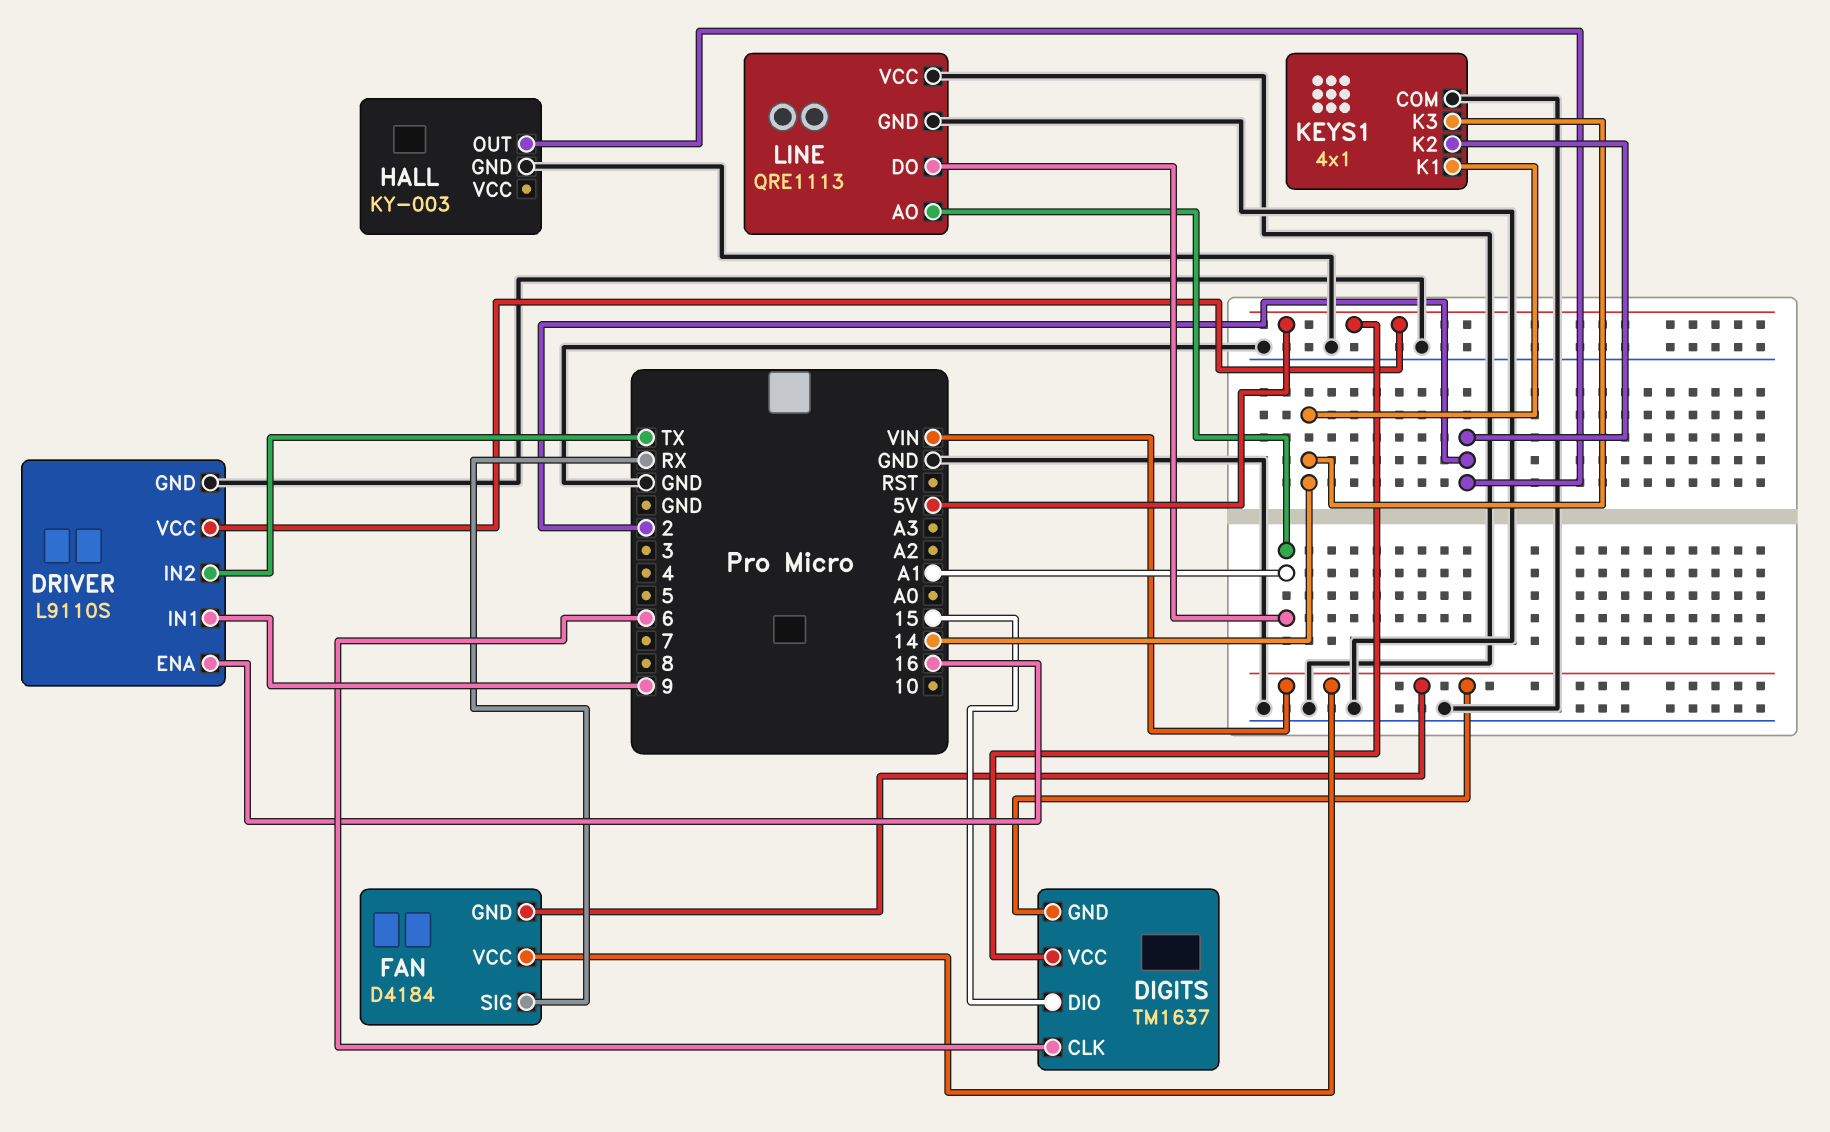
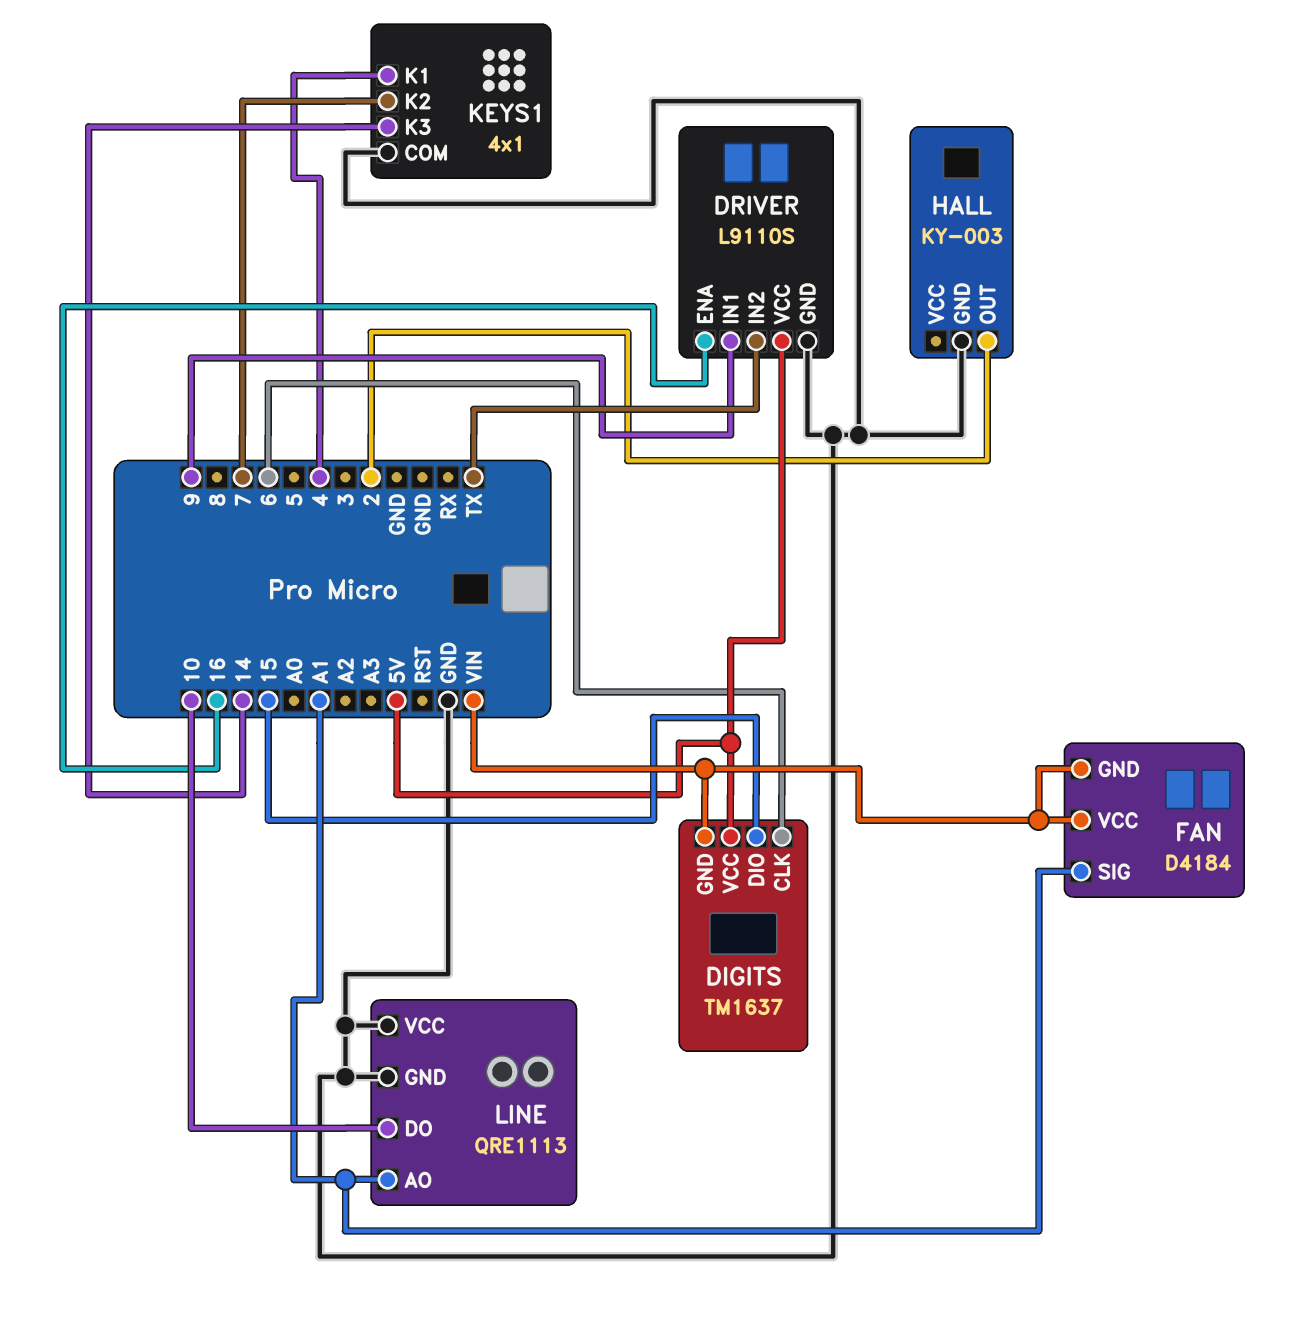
FAN pin SIG: RX -> A1
KEYS1 pin K1: 14 -> 4
KEYS1 pin K2: 2 -> 7
LINE pin DO: A1 -> 10

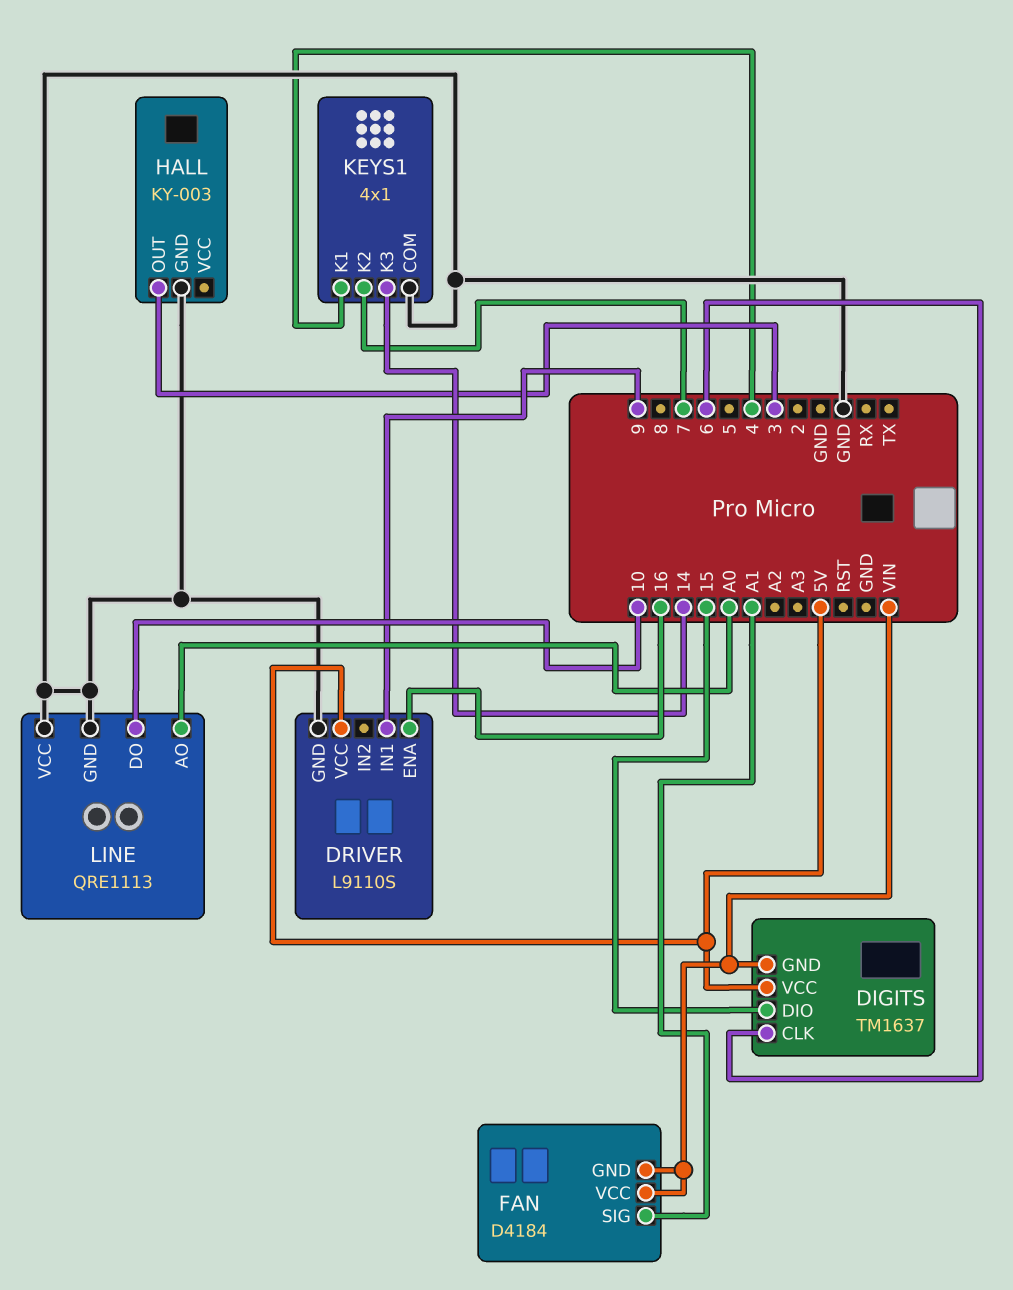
DRIVER pin IN2: TX -> none
HALL pin OUT: 2 -> 3
LINE pin AO: A1 -> A0

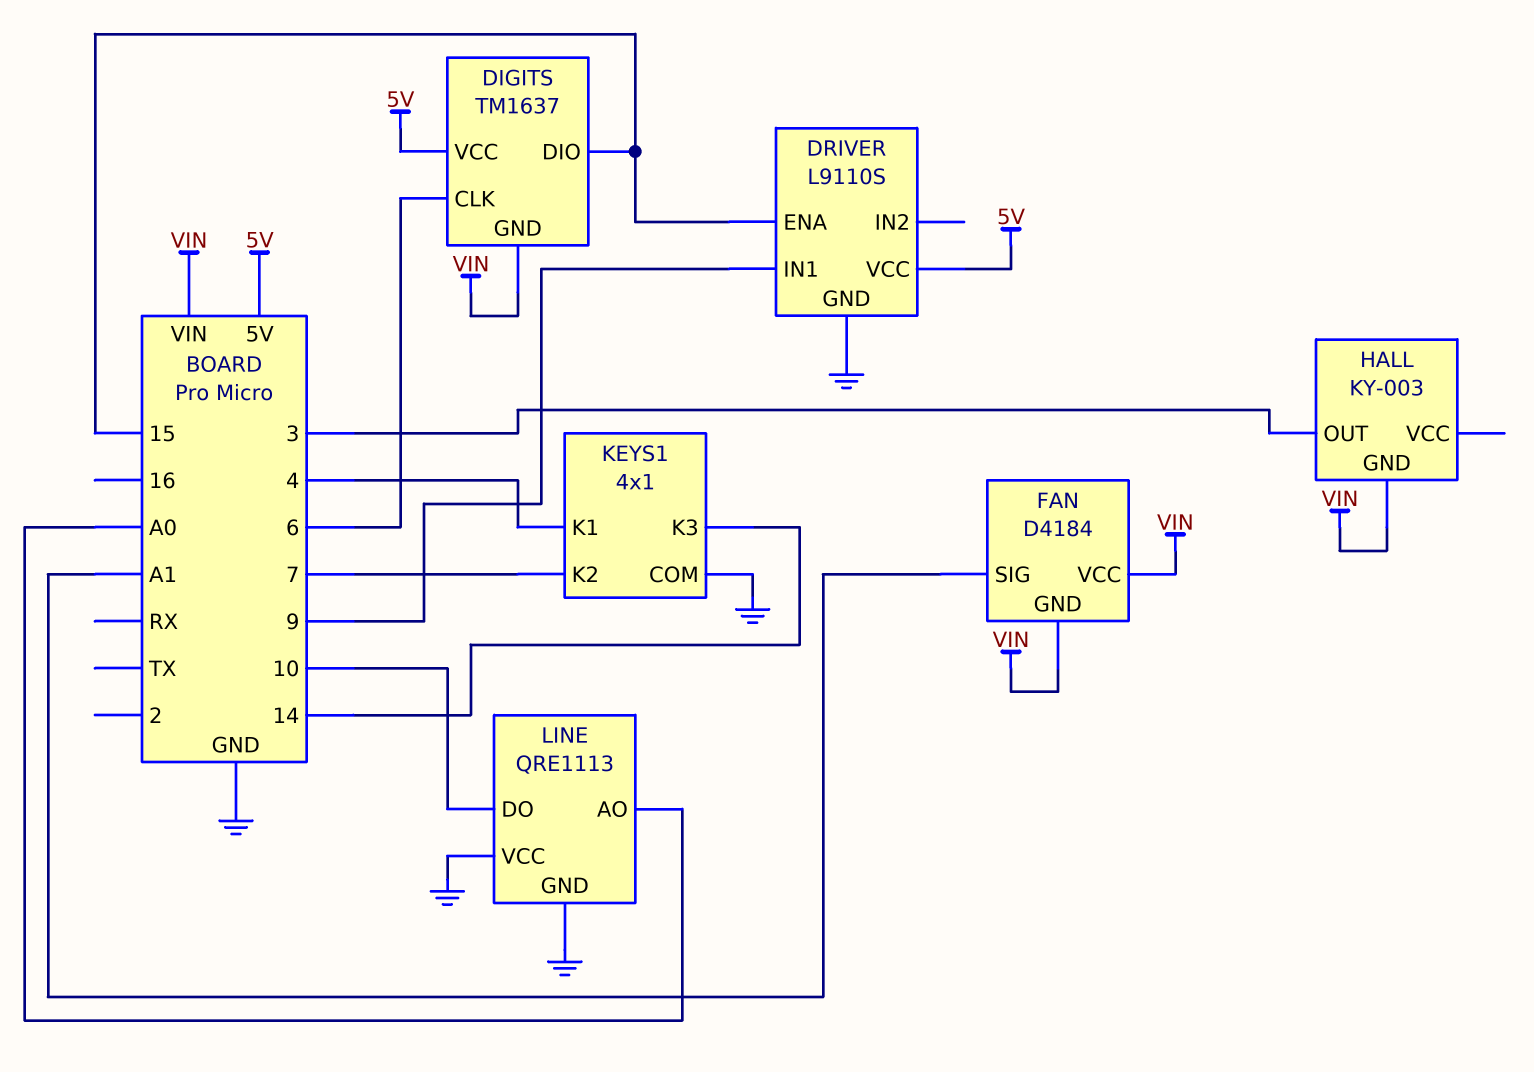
DRIVER pin ENA: 16 -> 15
HALL pin GND: GND -> VIN

